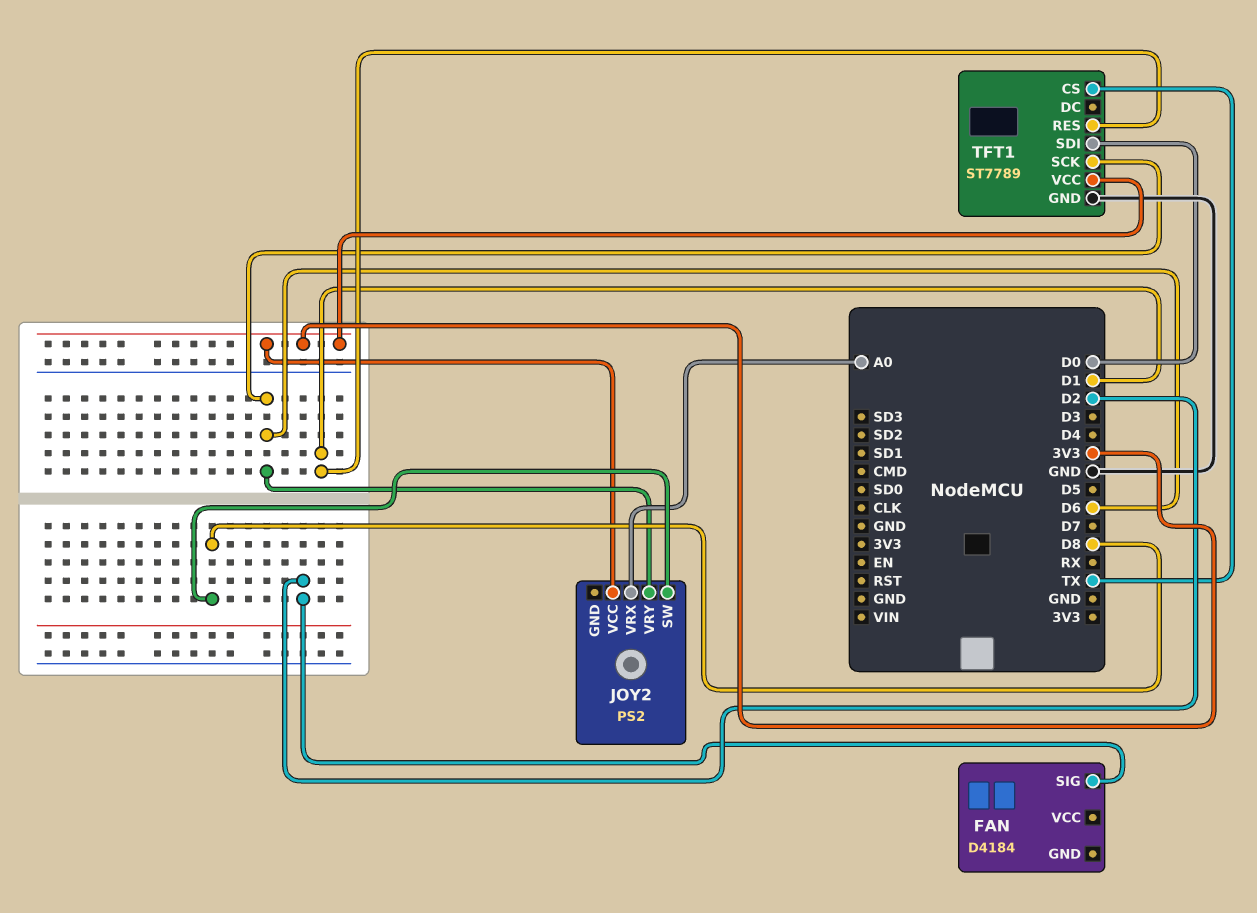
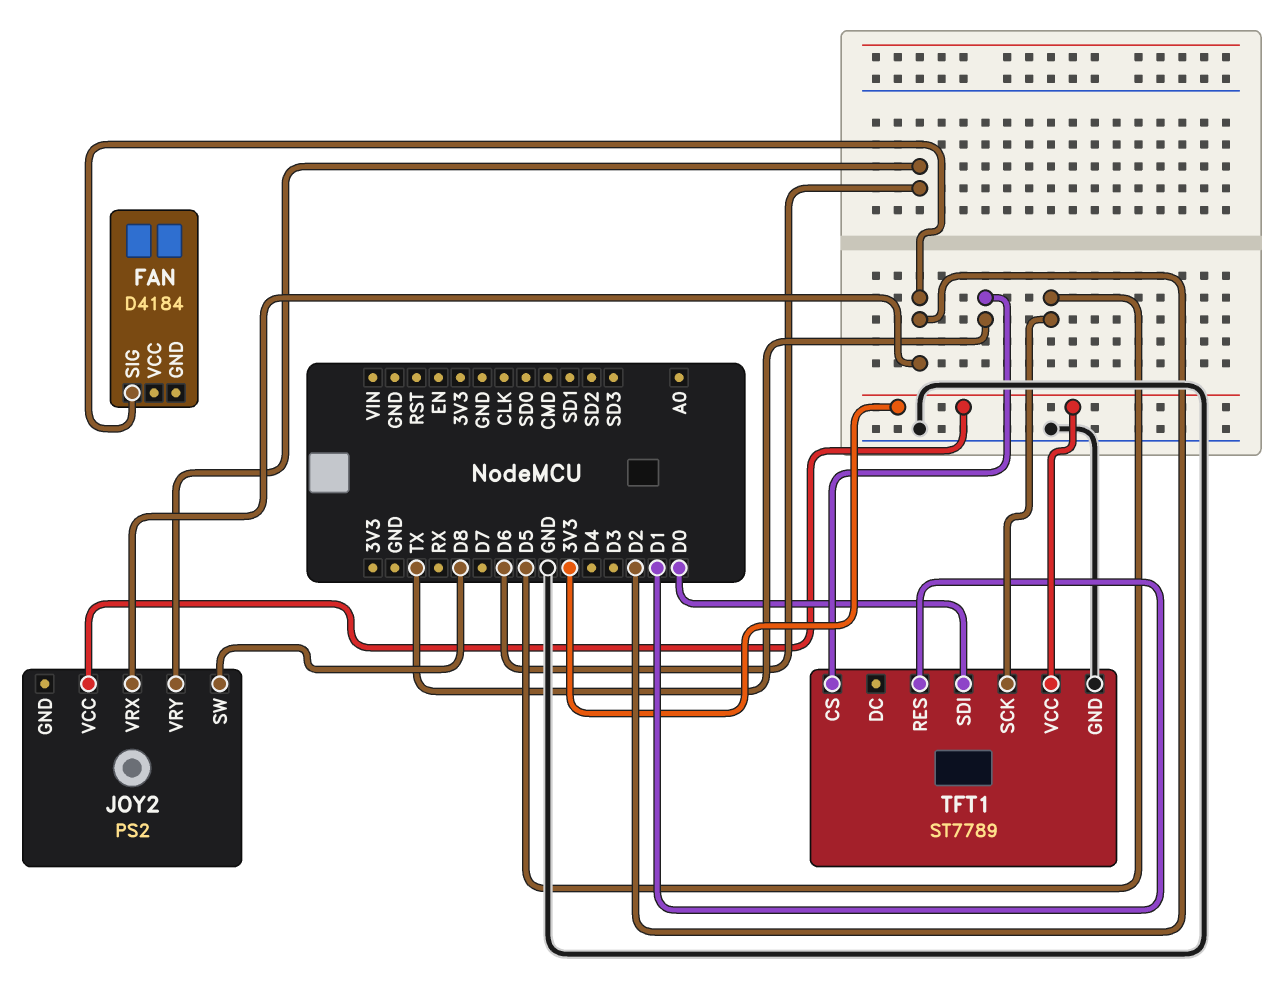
JOY2 pin VRX: A0 -> D2
TFT1 pin SCK: D6 -> D5

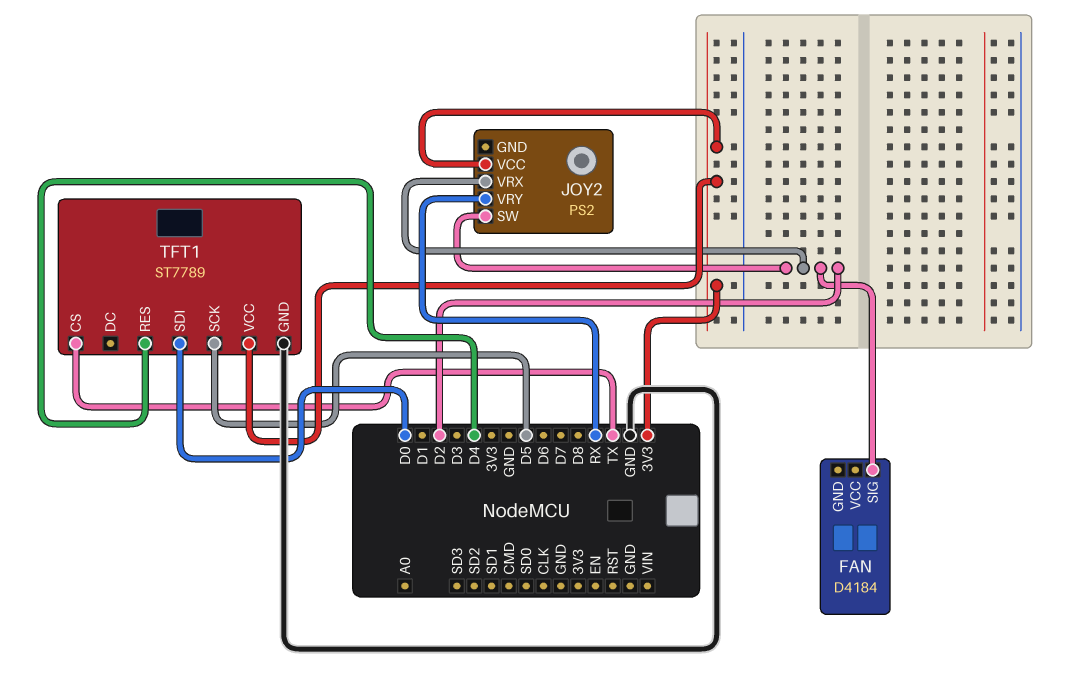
JOY2 pin SW: D8 -> D2
JOY2 pin VRY: D6 -> RX
TFT1 pin RES: D1 -> D4

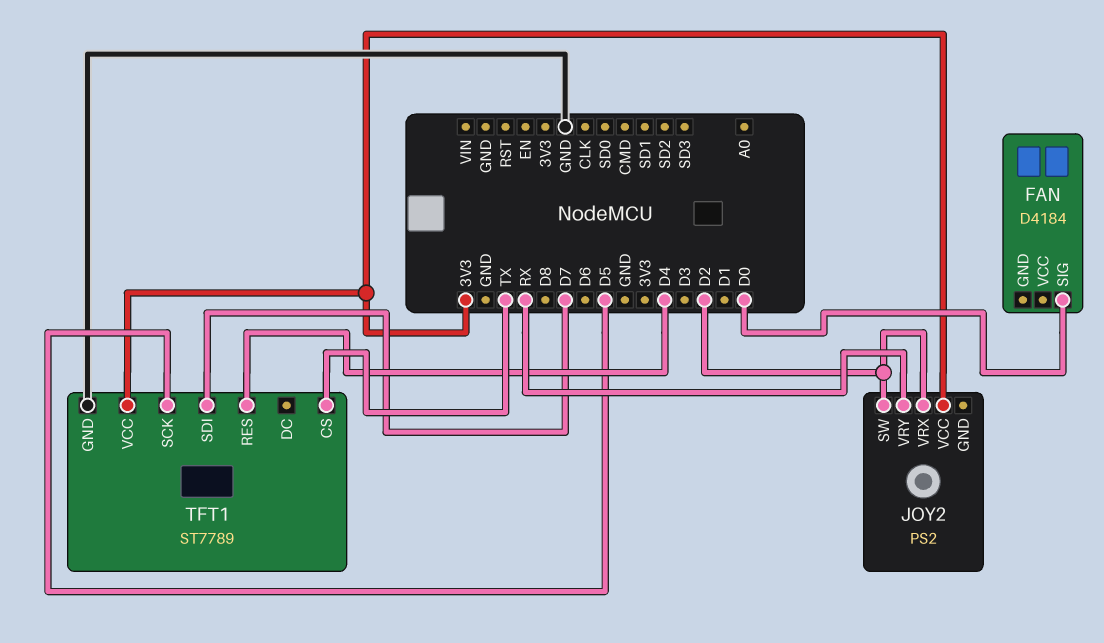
FAN pin SIG: D2 -> D0
TFT1 pin SDI: D0 -> D7

